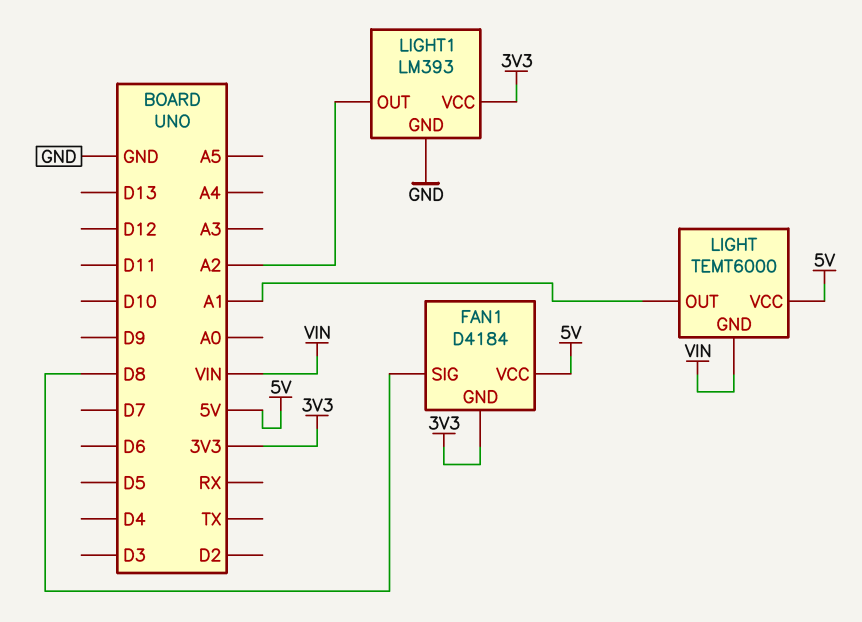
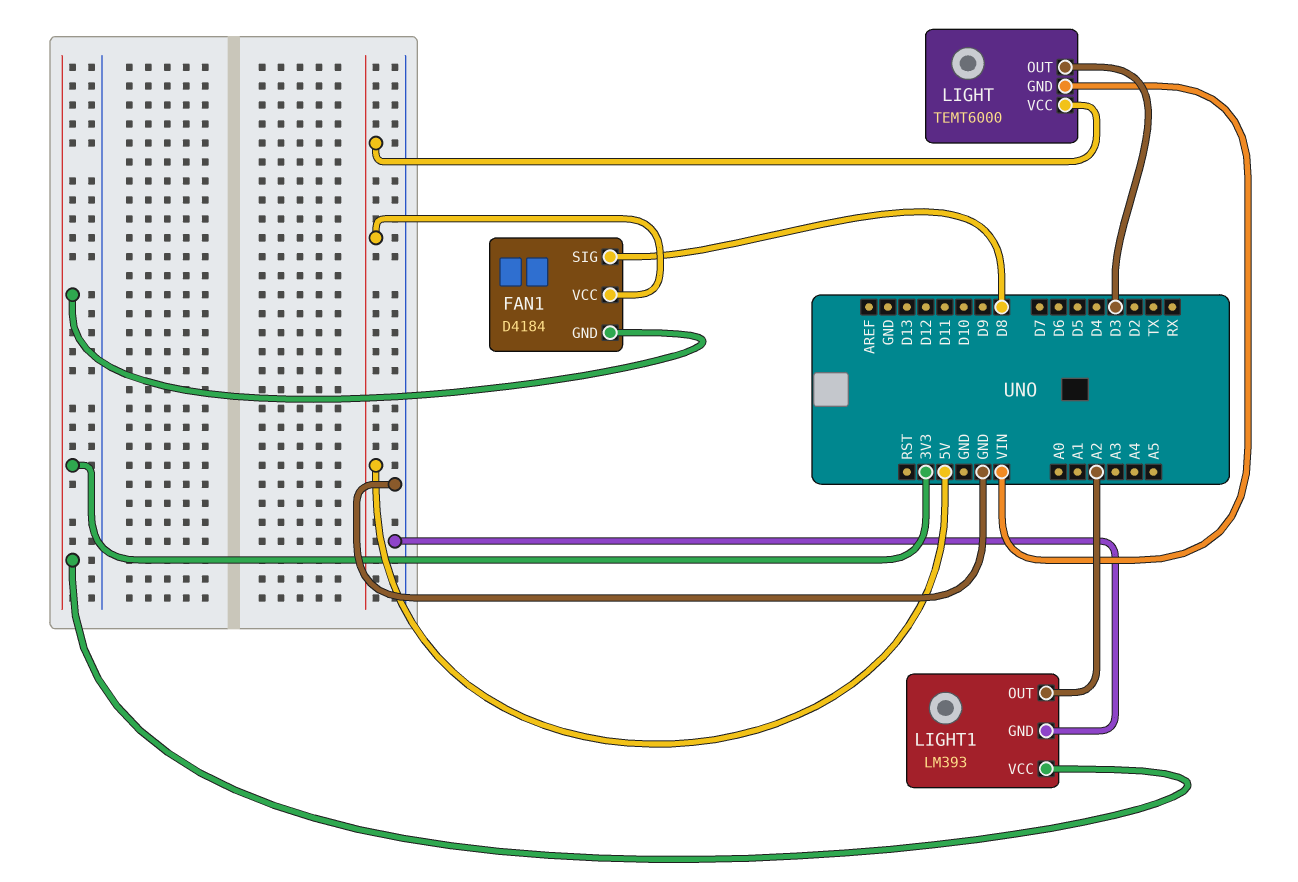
LIGHT pin OUT: A1 -> D3

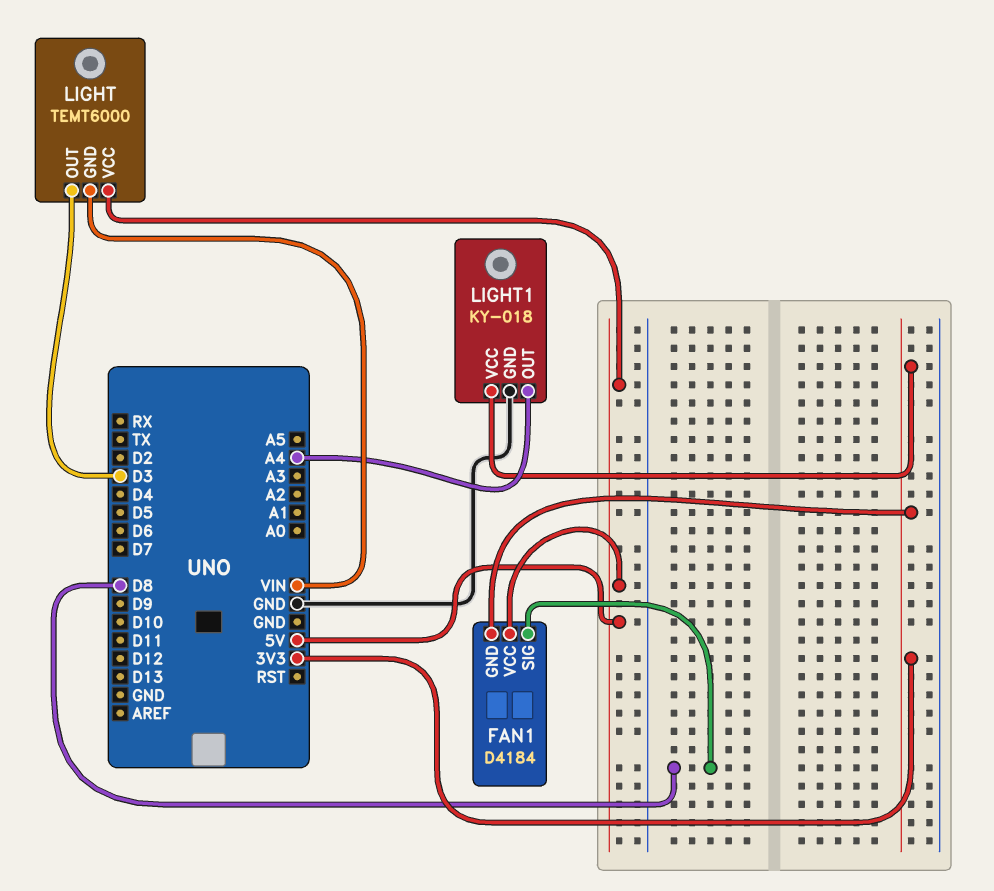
LIGHT1: LM393 -> KY-018
LIGHT1 pin OUT: A2 -> A4

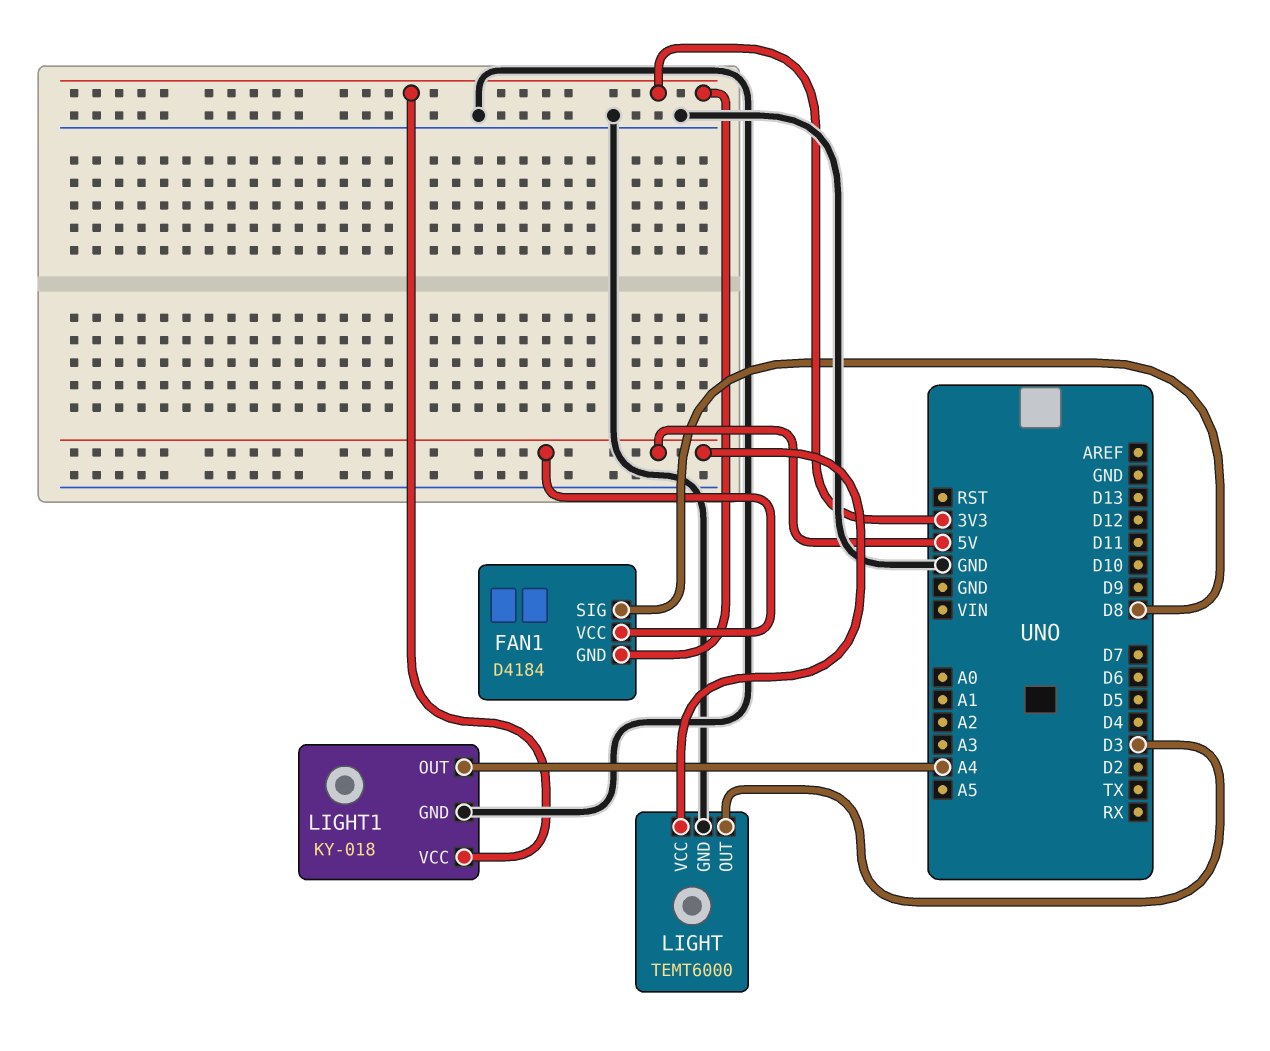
LIGHT pin GND: VIN -> GND

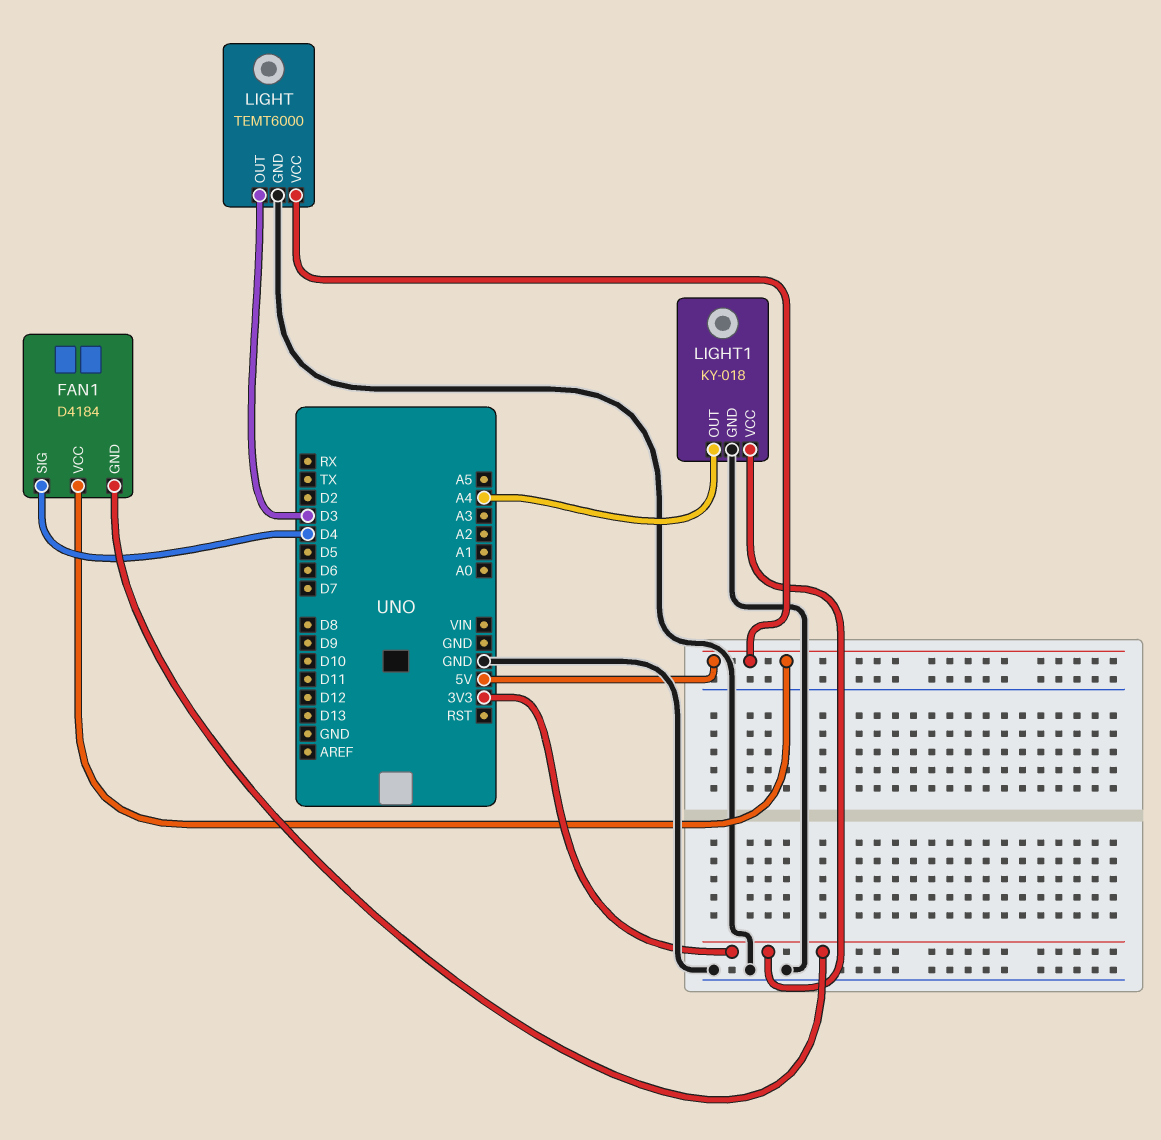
FAN1 pin SIG: D8 -> D4

